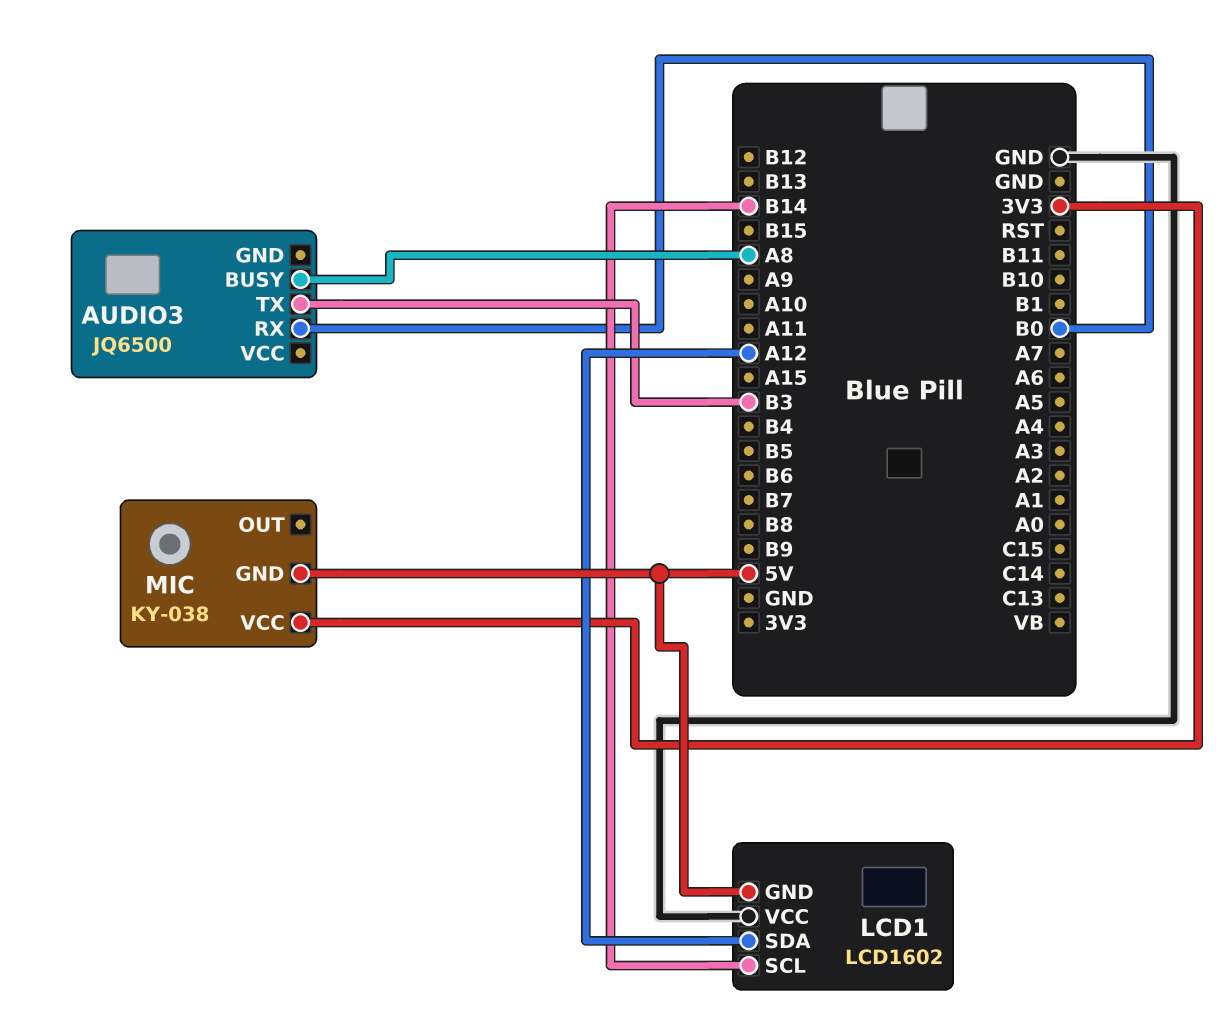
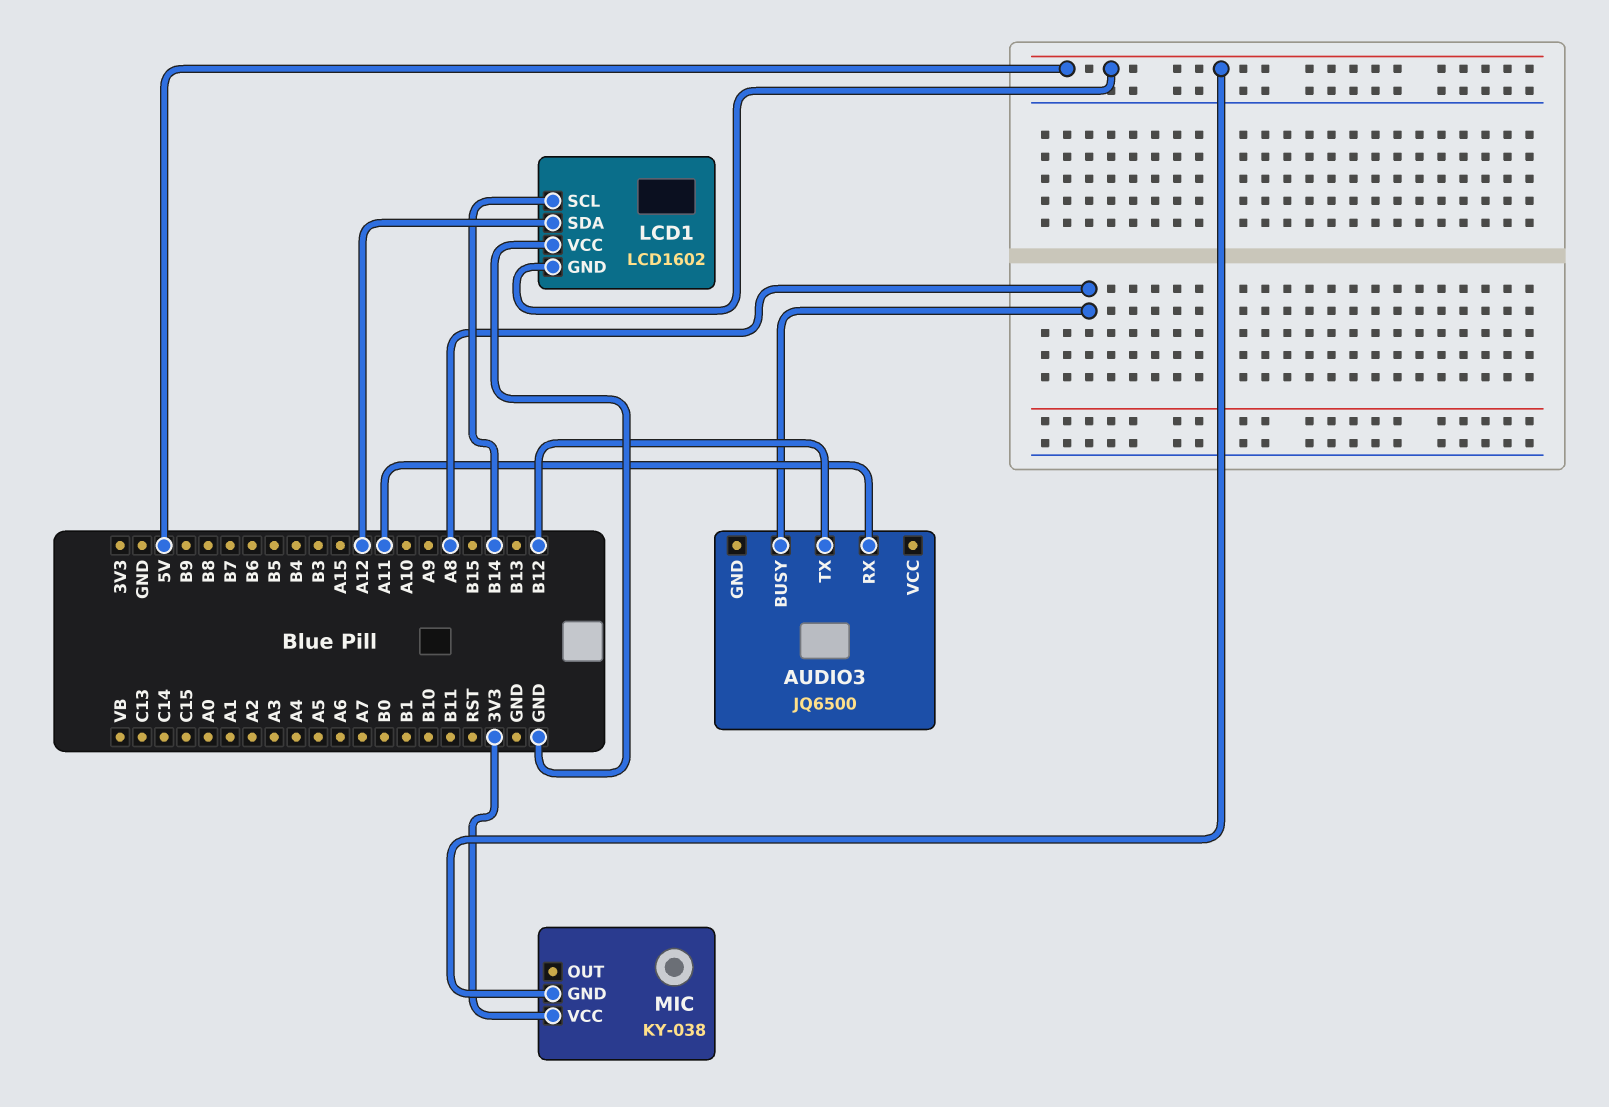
AUDIO3 pin RX: B0 -> A11
AUDIO3 pin TX: B3 -> B12

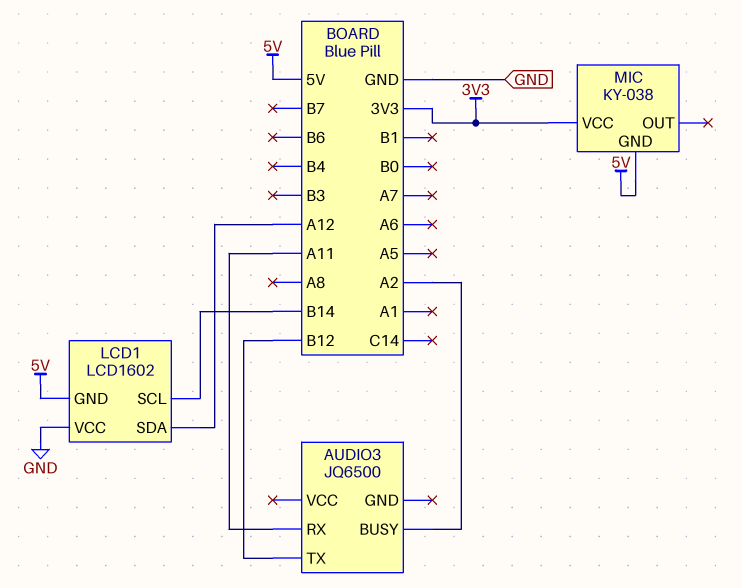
AUDIO3 pin BUSY: A8 -> A2

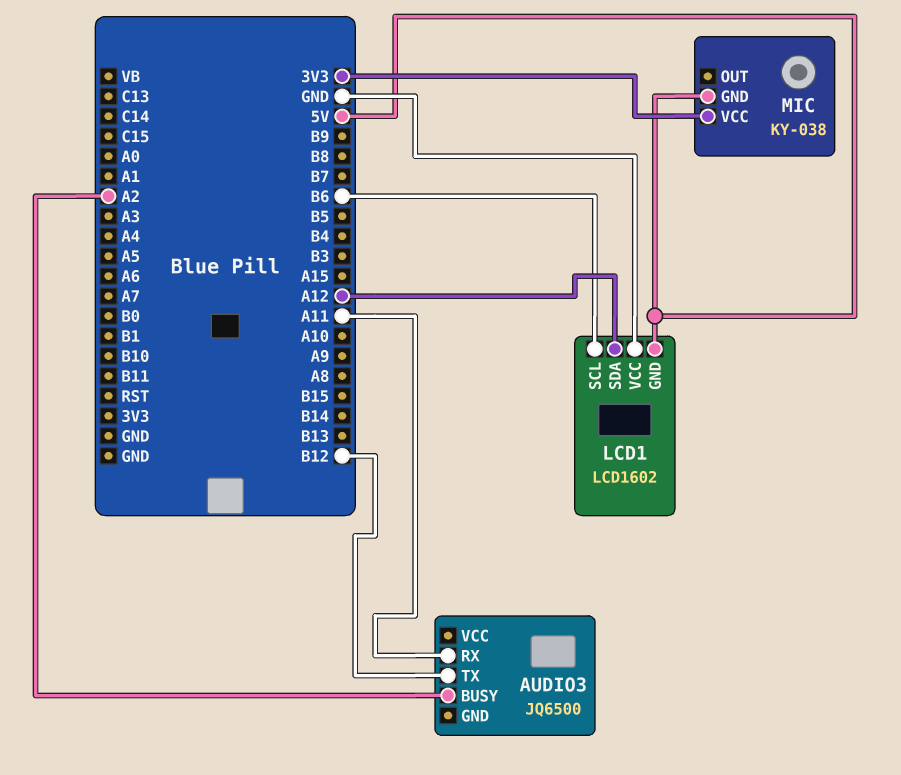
LCD1 pin SCL: B14 -> B6

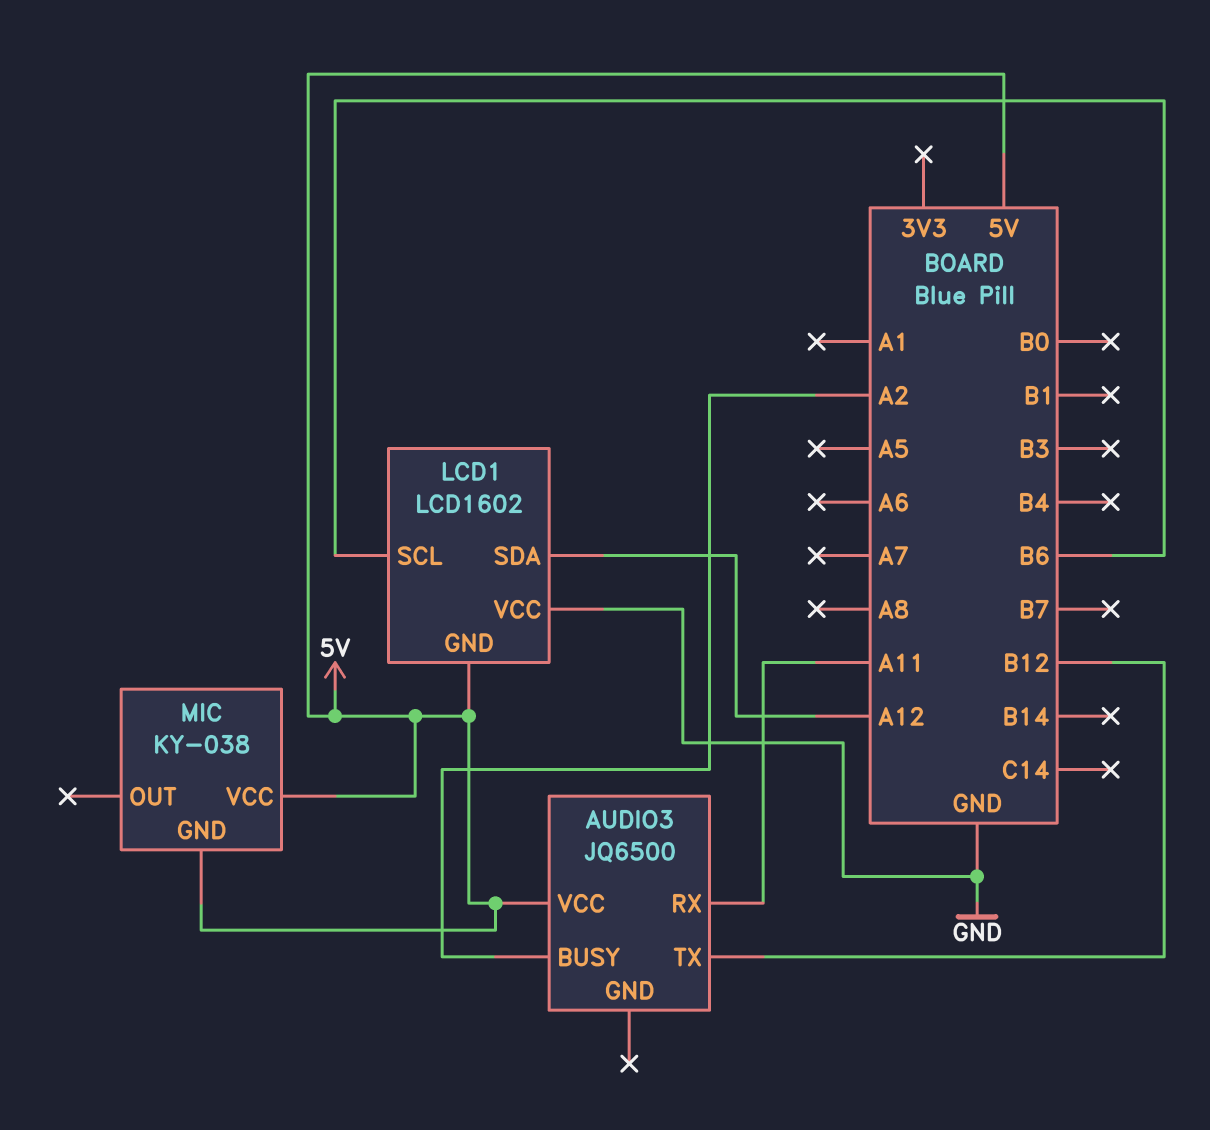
AUDIO3 pin VCC: none -> 5V
MIC pin VCC: 3V3 -> 5V

